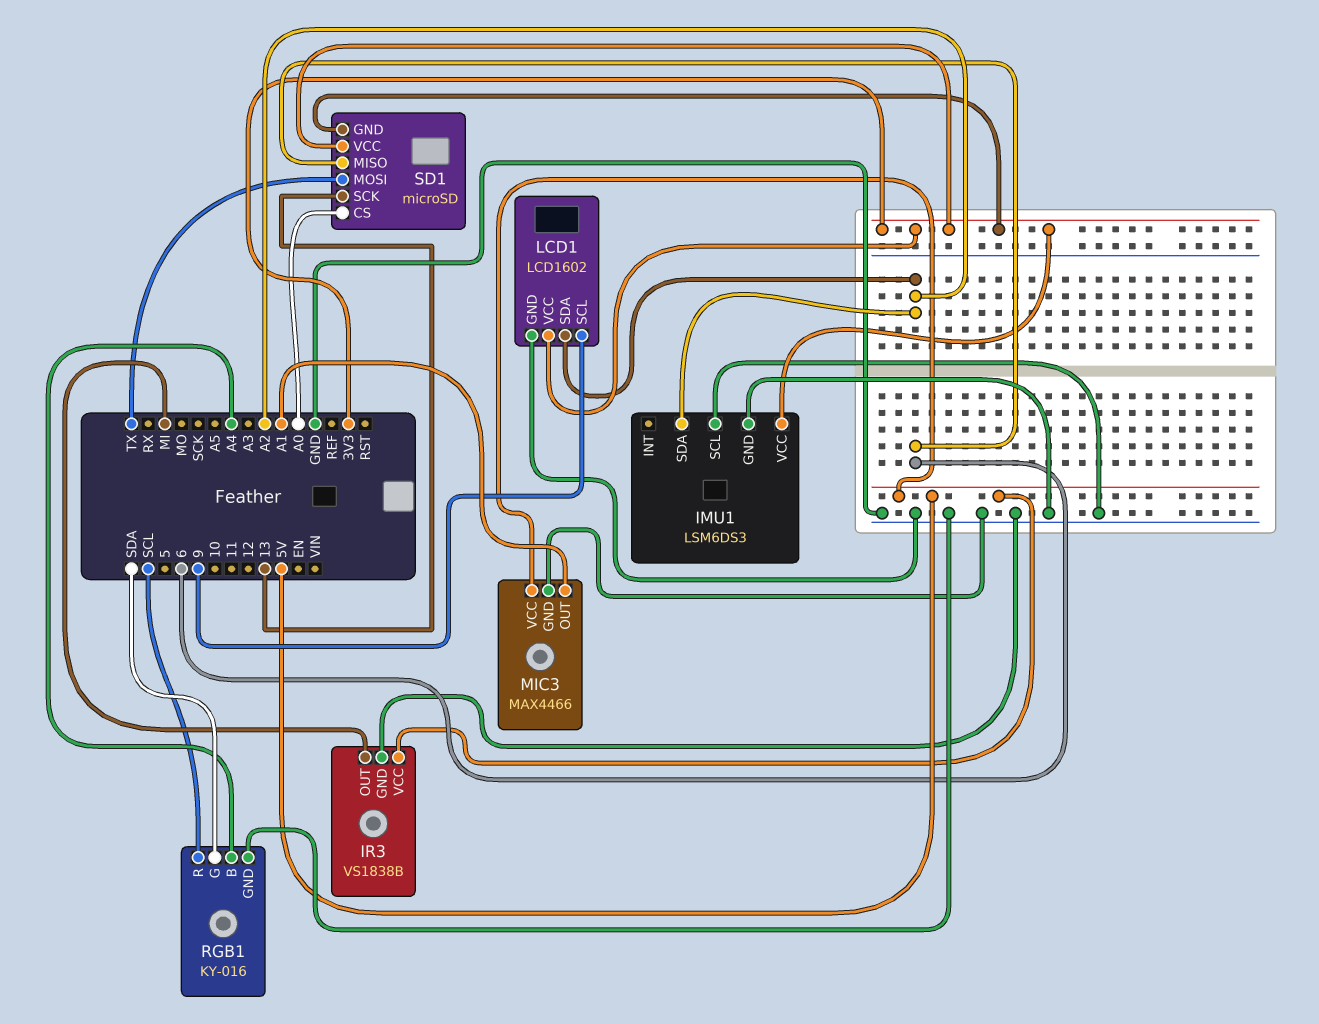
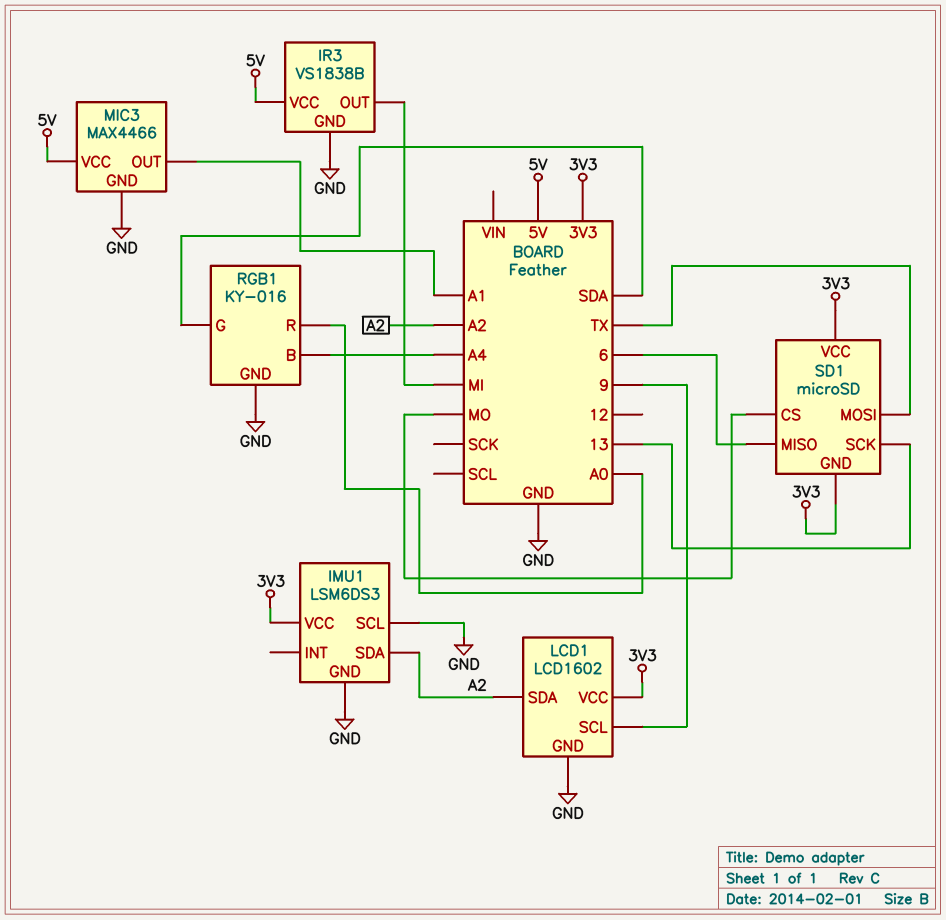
RGB1 pin R: SCL -> A0
SD1 pin CS: A0 -> MO

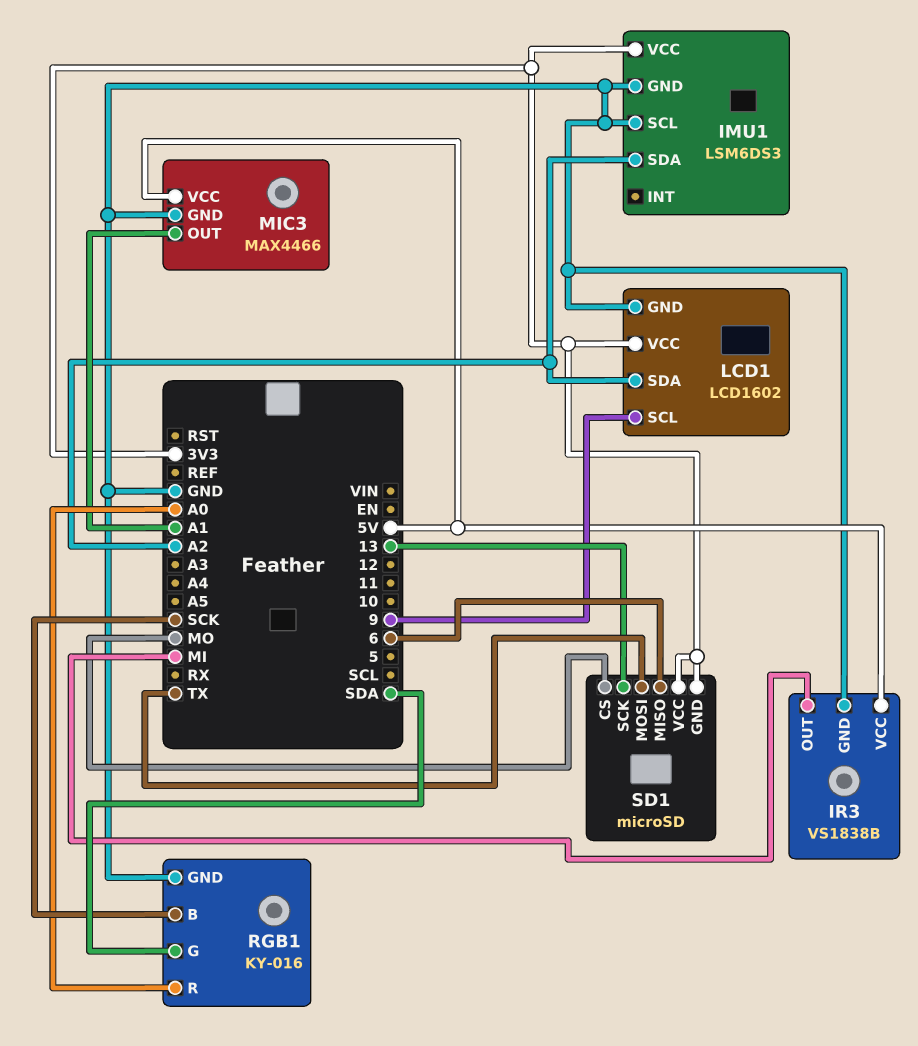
RGB1 pin B: A4 -> SCK

